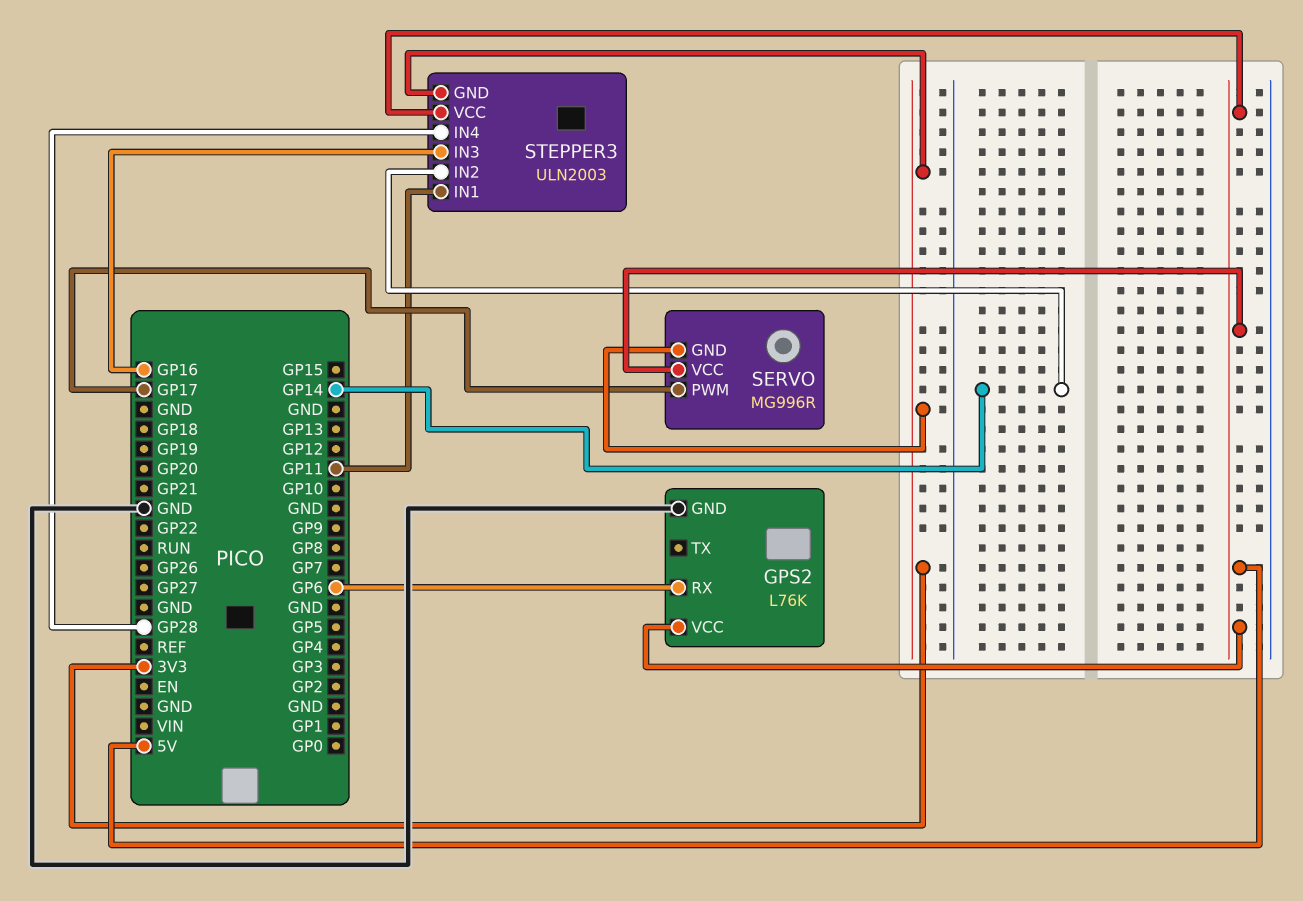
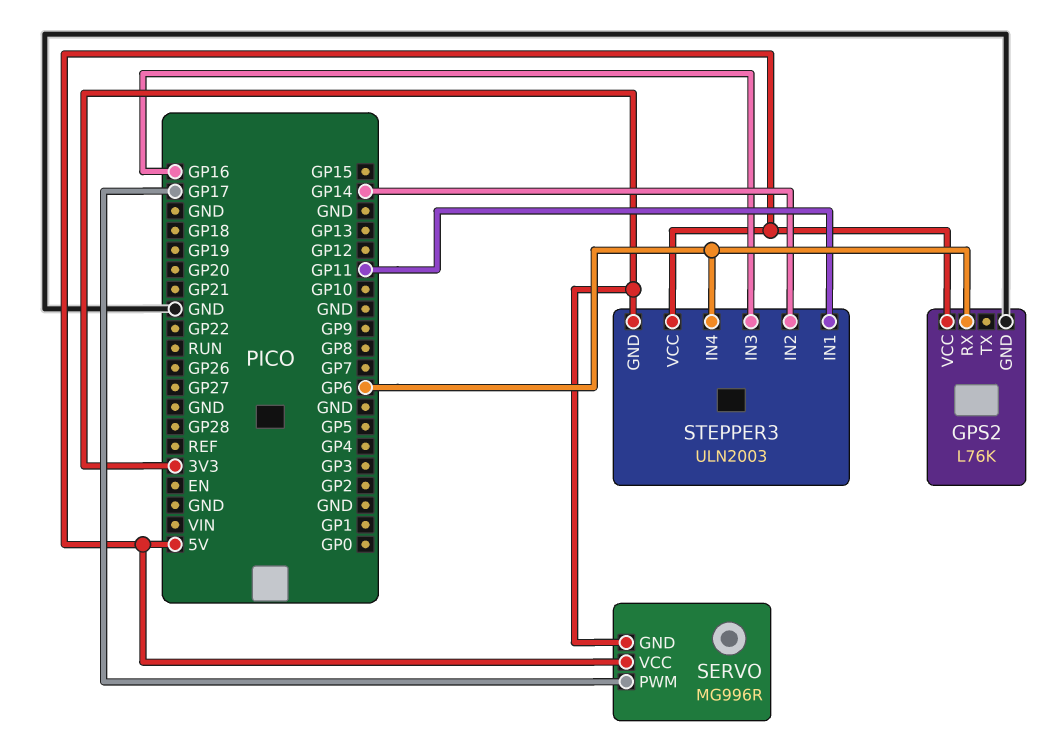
STEPPER3 pin IN4: GP28 -> GP6

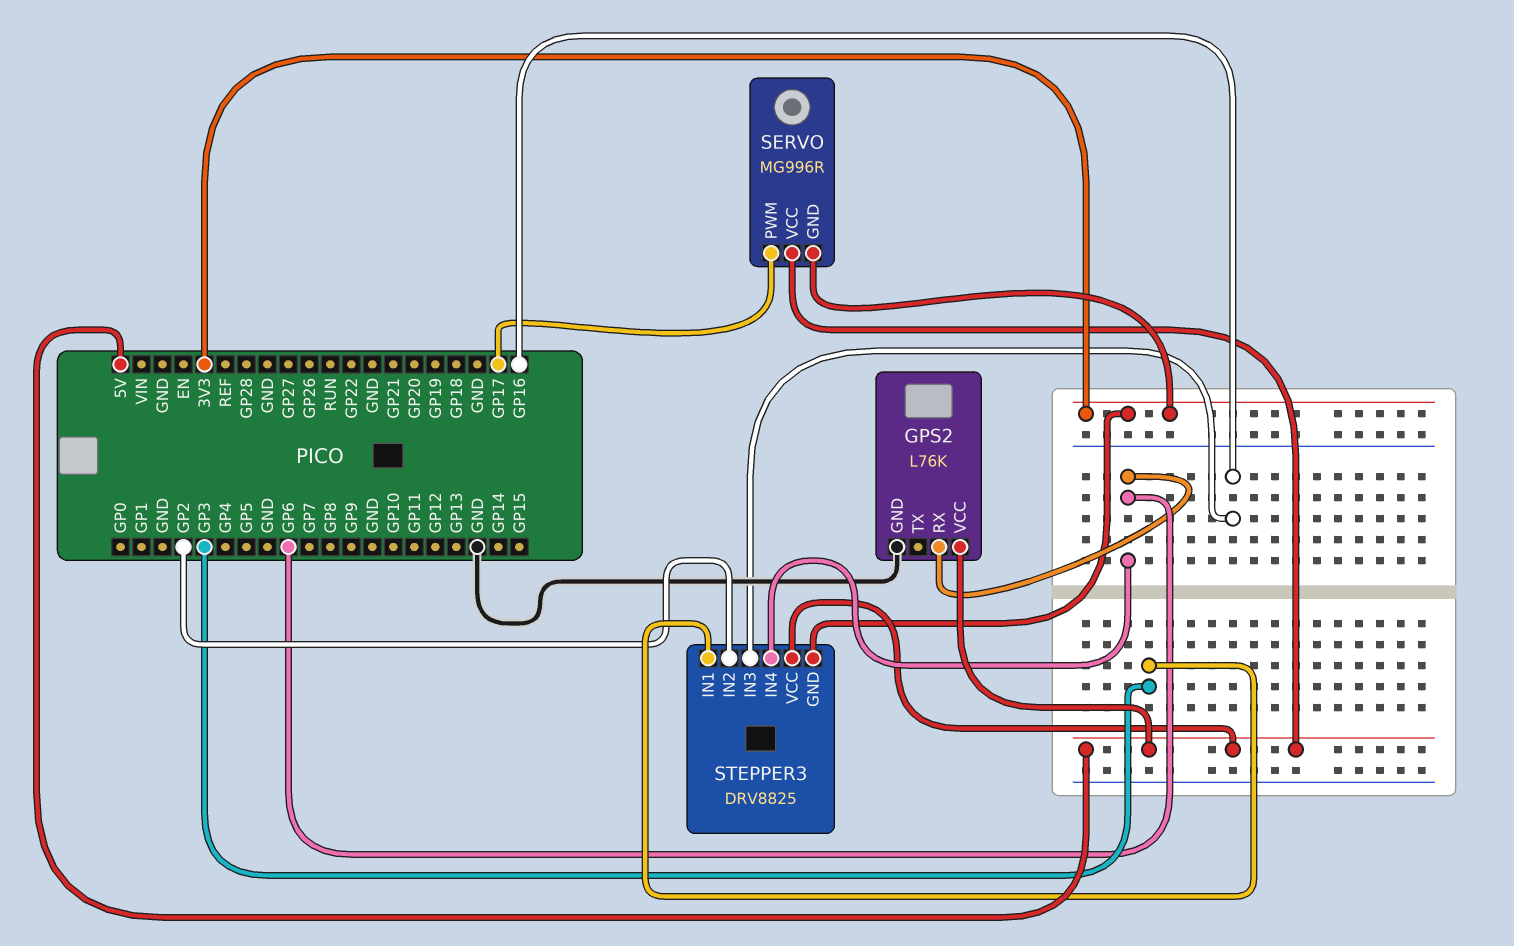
STEPPER3: ULN2003 -> DRV8825
STEPPER3 pin IN1: GP11 -> GP3
STEPPER3 pin IN2: GP14 -> GP2

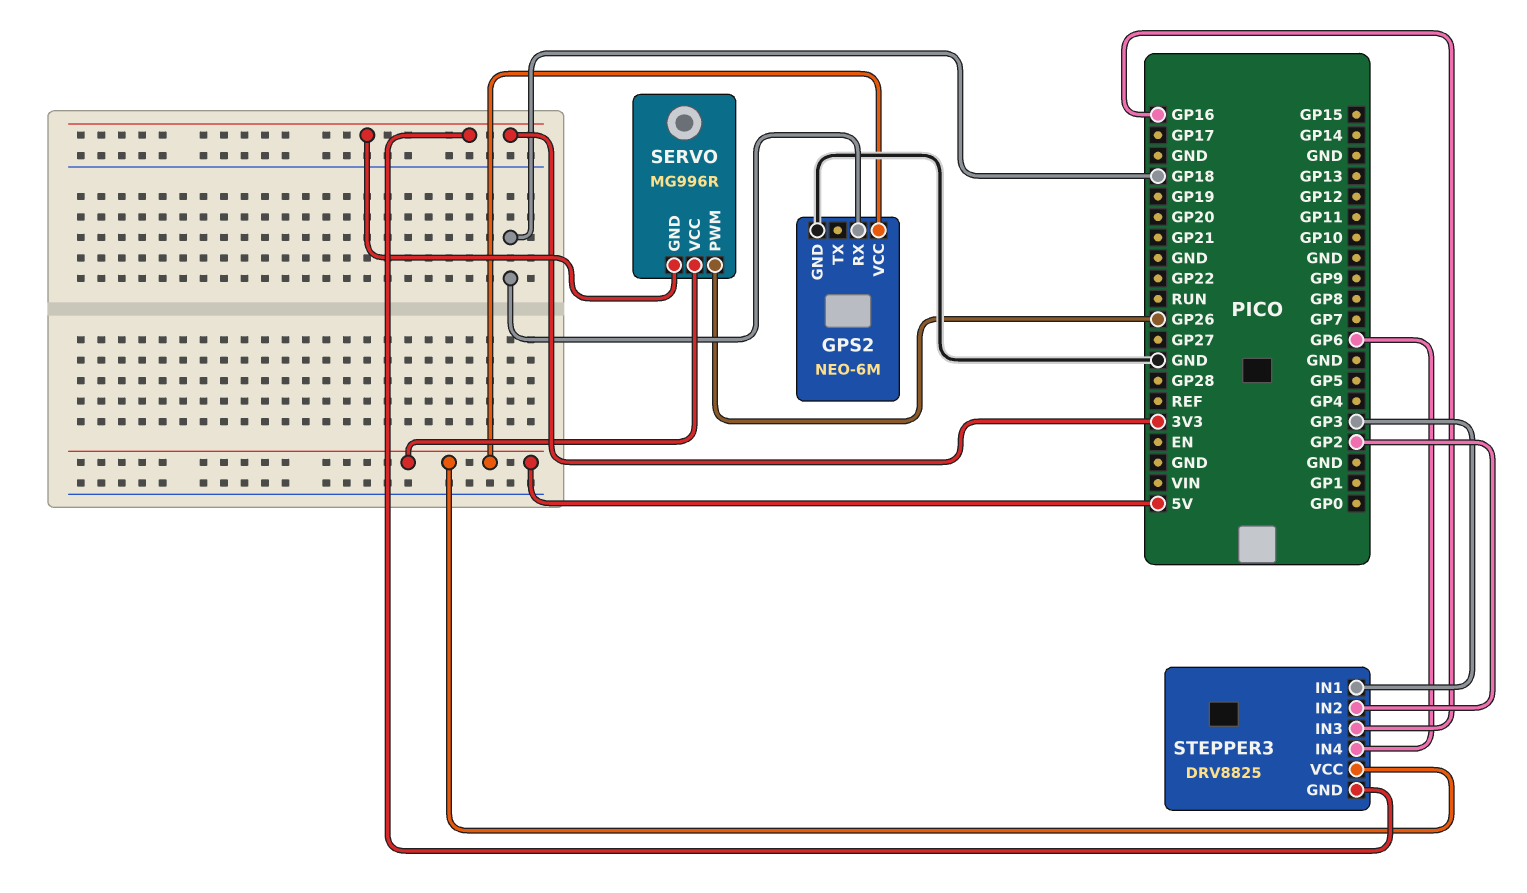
GPS2: L76K -> NEO-6M
GPS2 pin RX: GP6 -> GP18
SERVO pin PWM: GP17 -> GP26

